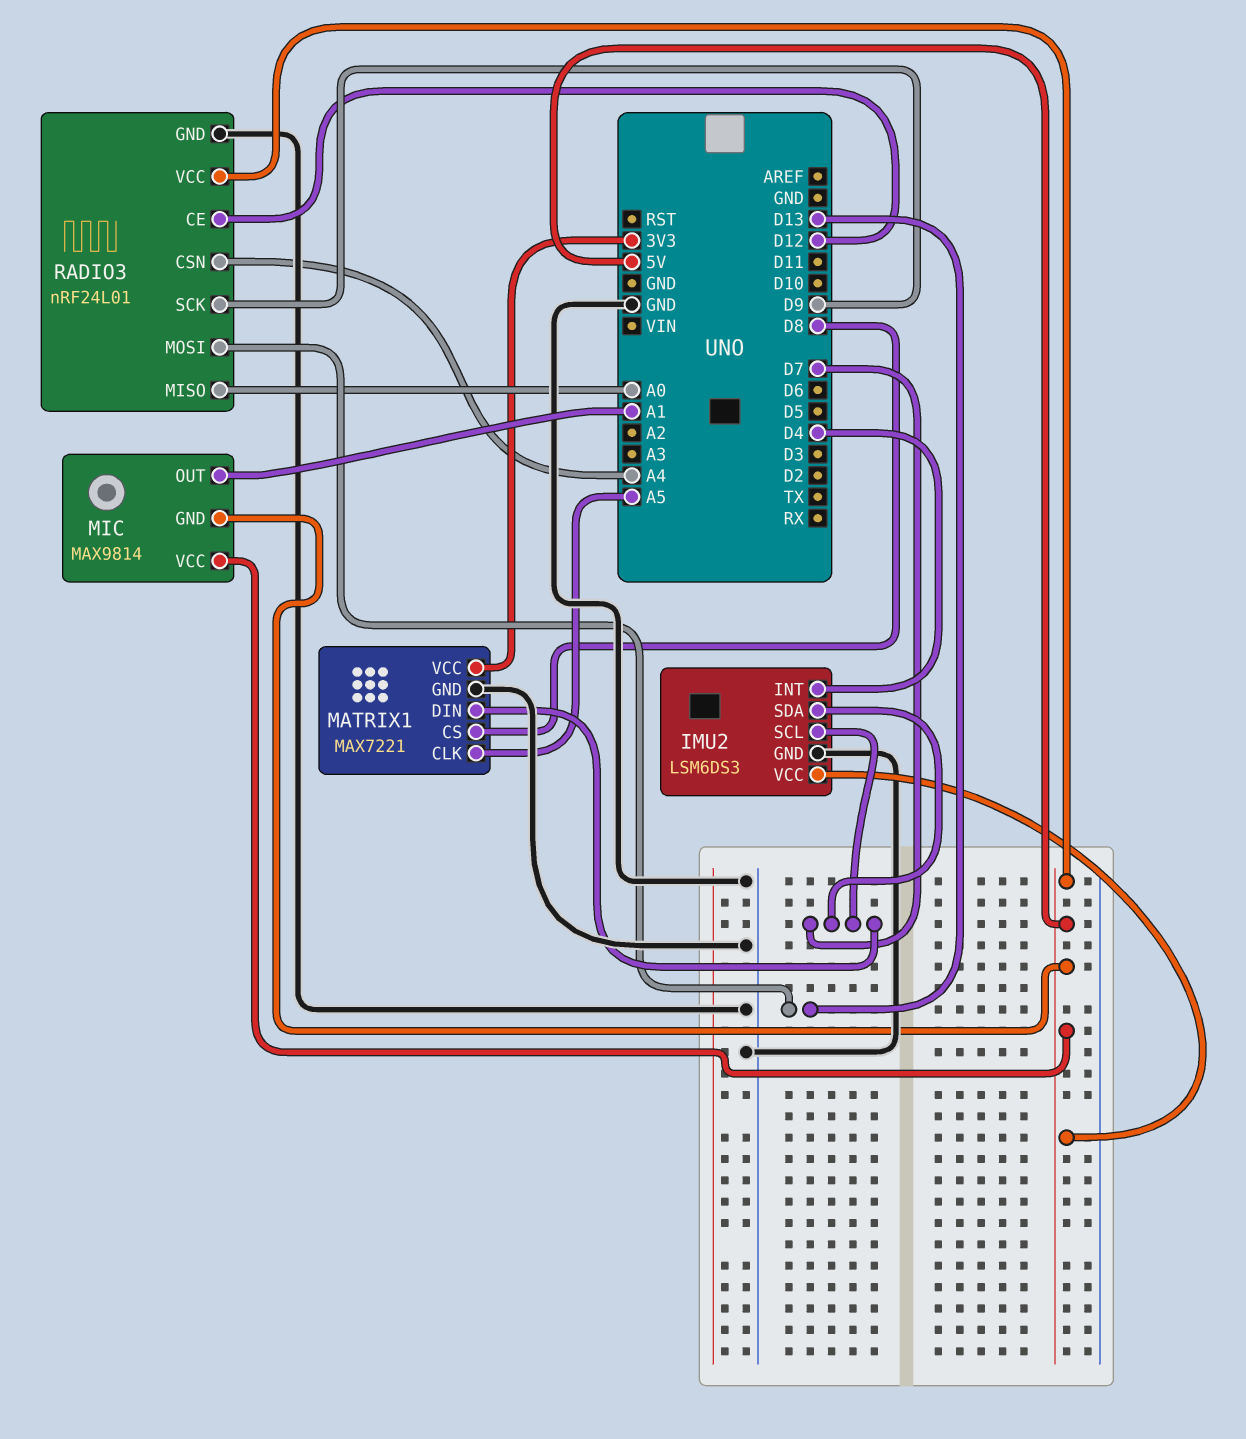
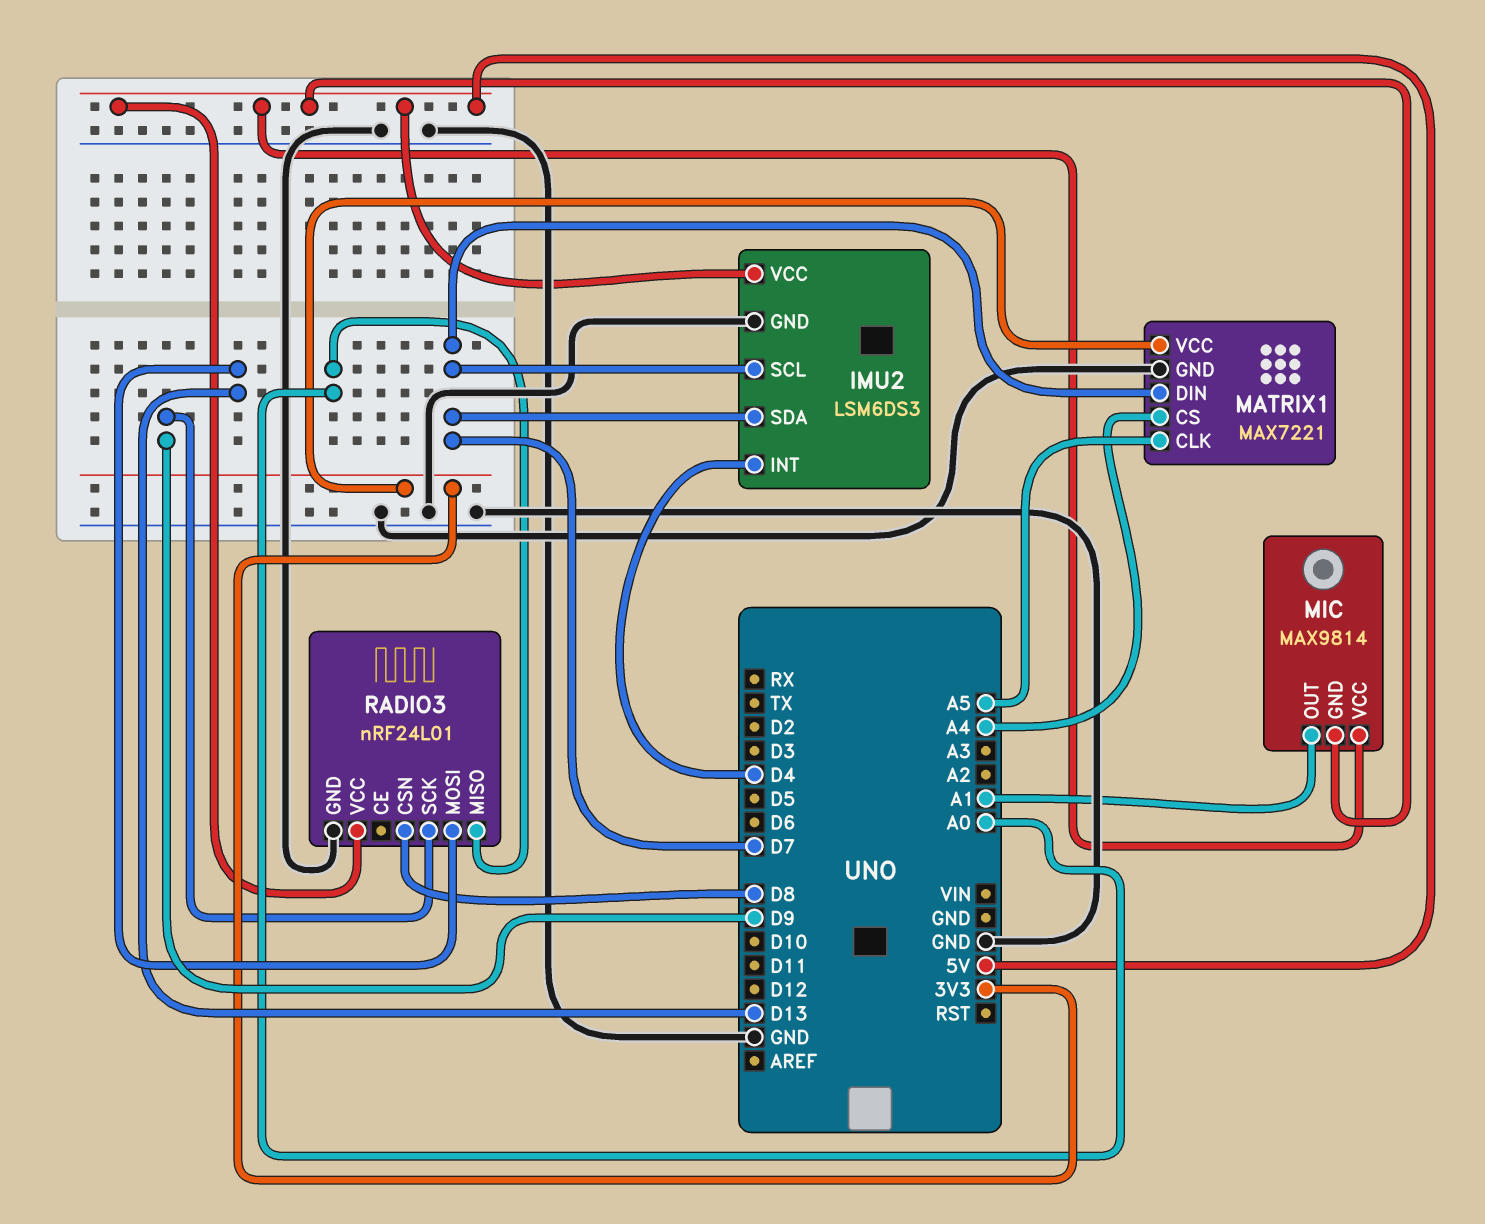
MATRIX1 pin CS: D8 -> A4
RADIO3 pin CE: D12 -> none
RADIO3 pin CSN: A4 -> D8

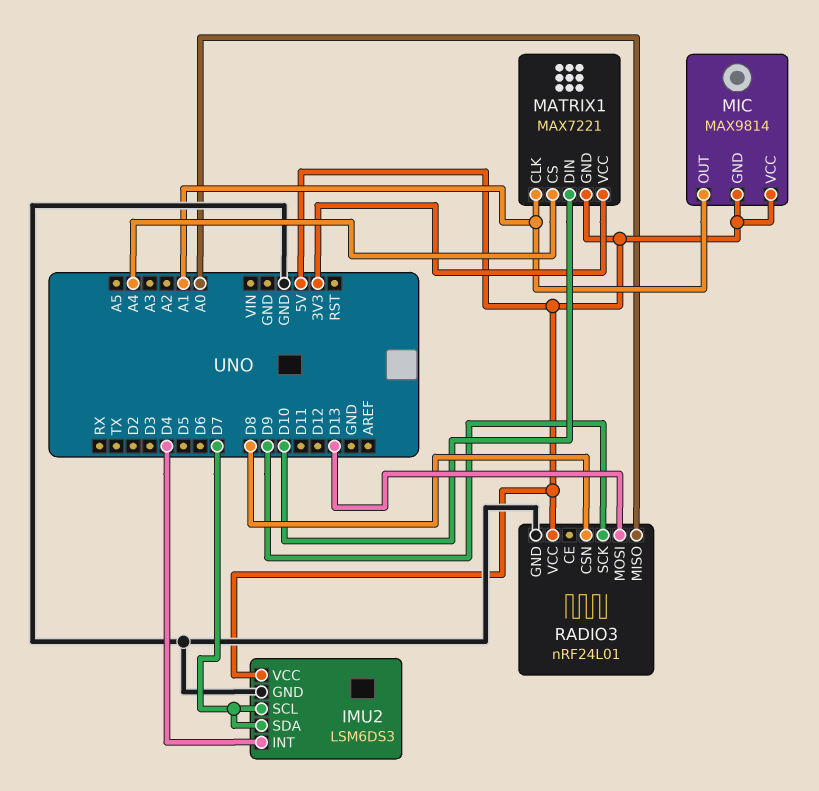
MATRIX1 pin CLK: A5 -> A1
MATRIX1 pin DIN: D7 -> D10
MATRIX1 pin GND: GND -> 5V

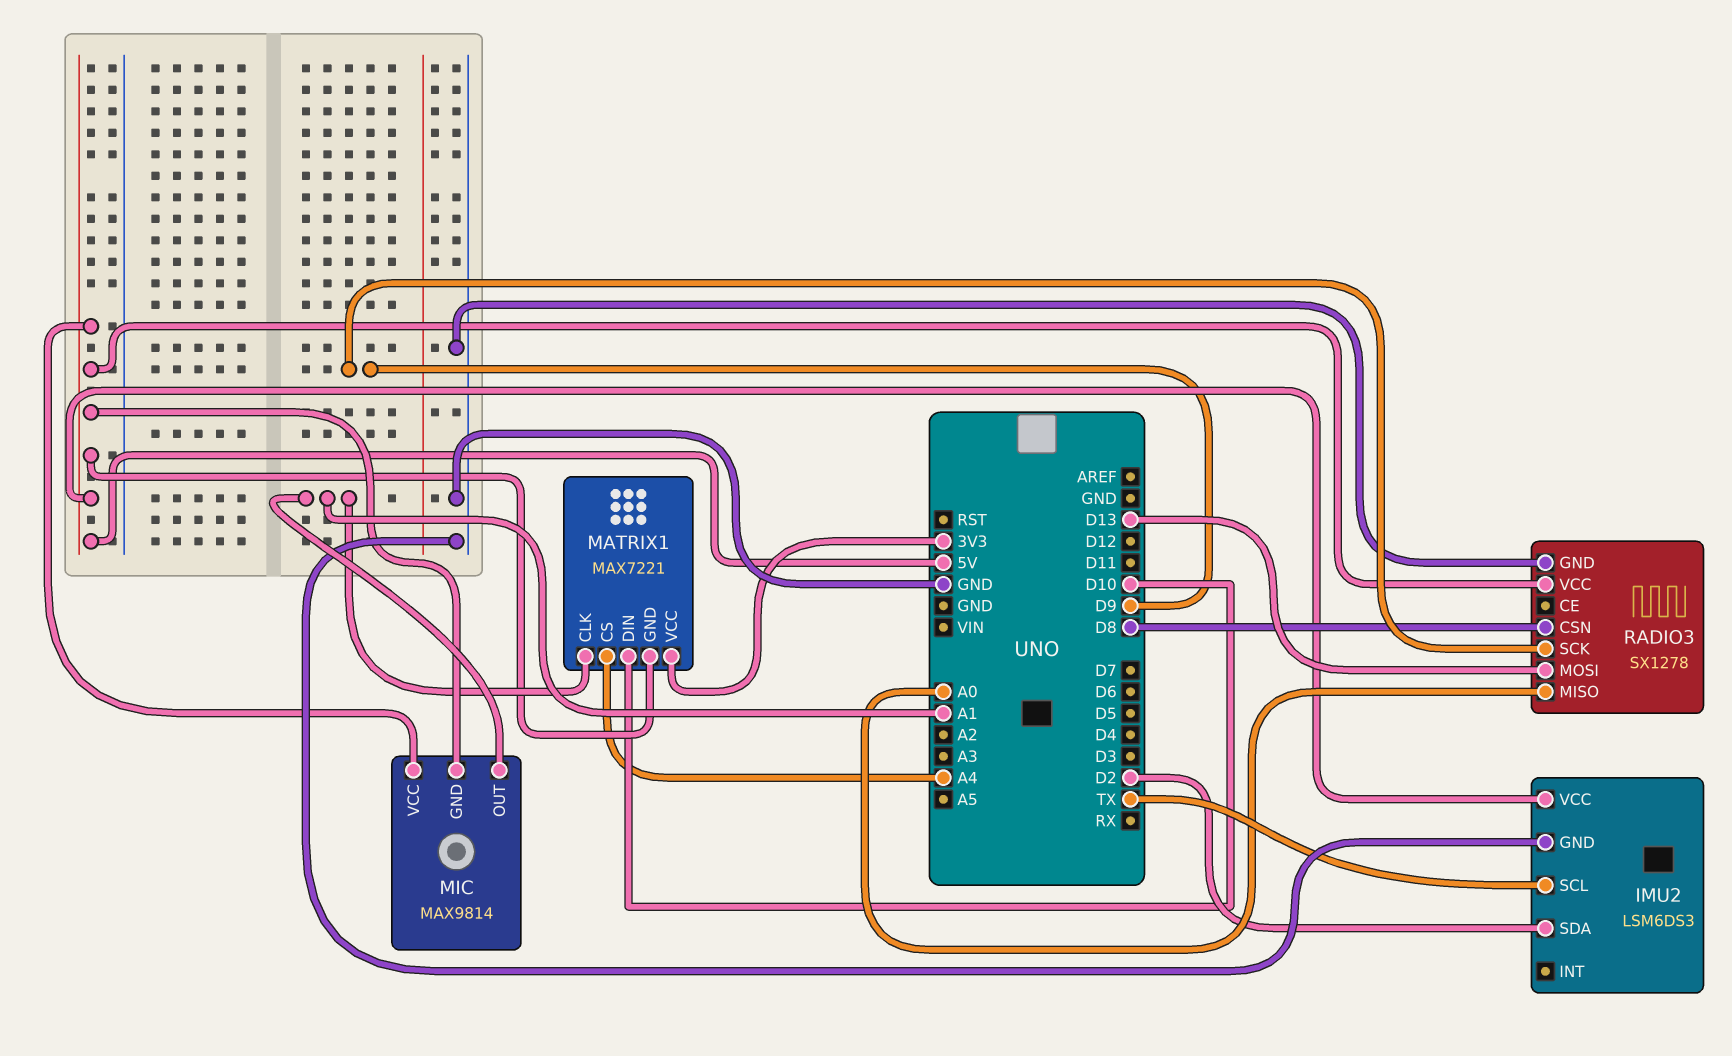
IMU2 pin INT: D4 -> none
IMU2 pin SCL: D7 -> TX
IMU2 pin SDA: D7 -> D2
RADIO3: nRF24L01 -> SX1278

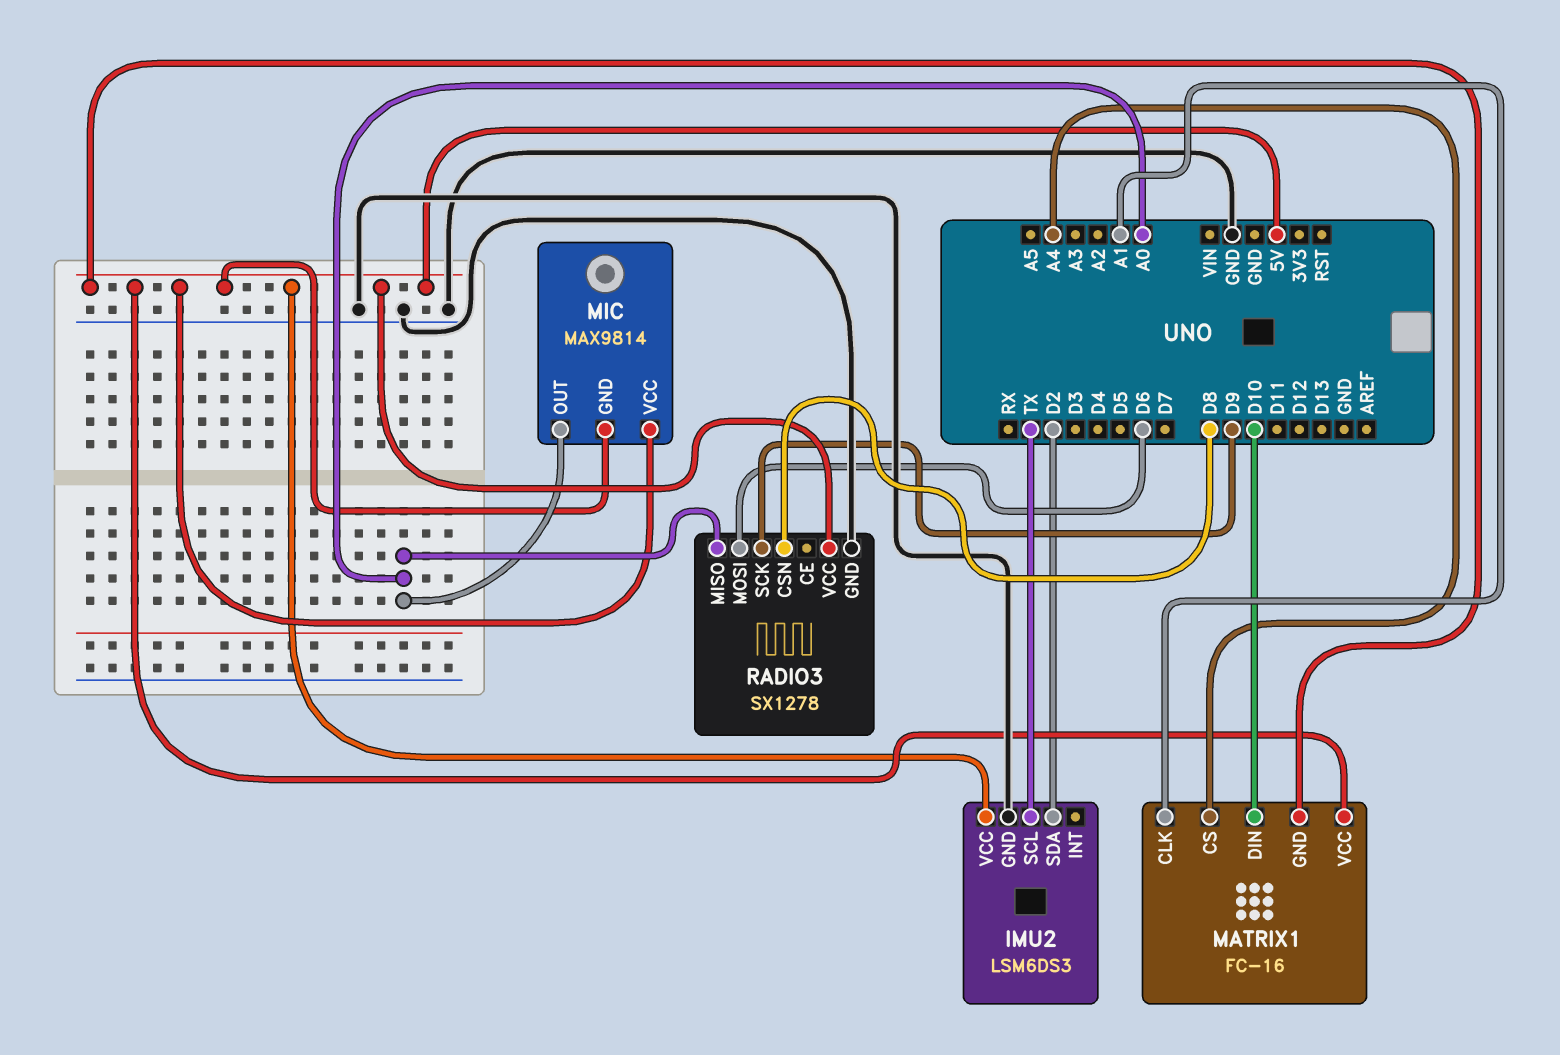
MATRIX1: MAX7221 -> FC-16
MATRIX1 pin VCC: 3V3 -> 5V
MIC pin OUT: A1 -> A0
RADIO3 pin MOSI: D13 -> D6

